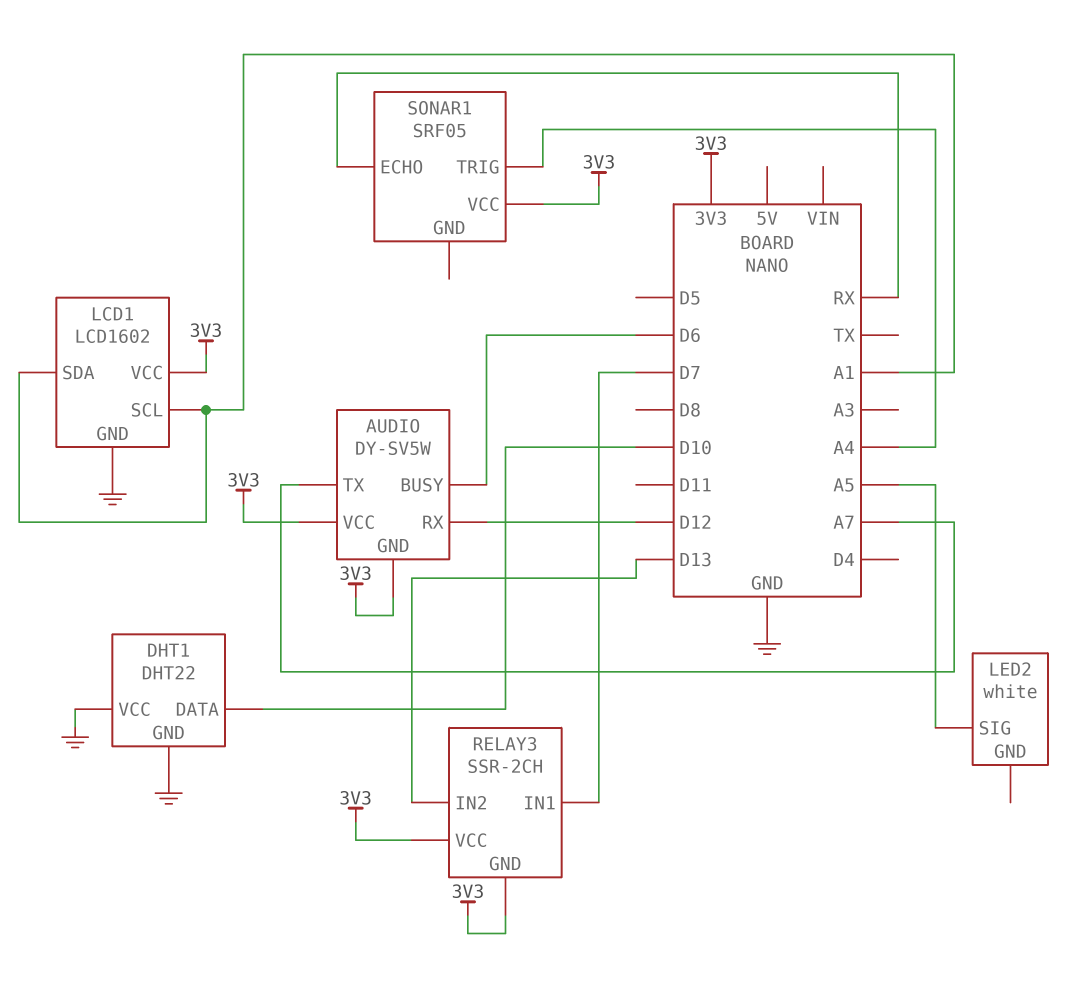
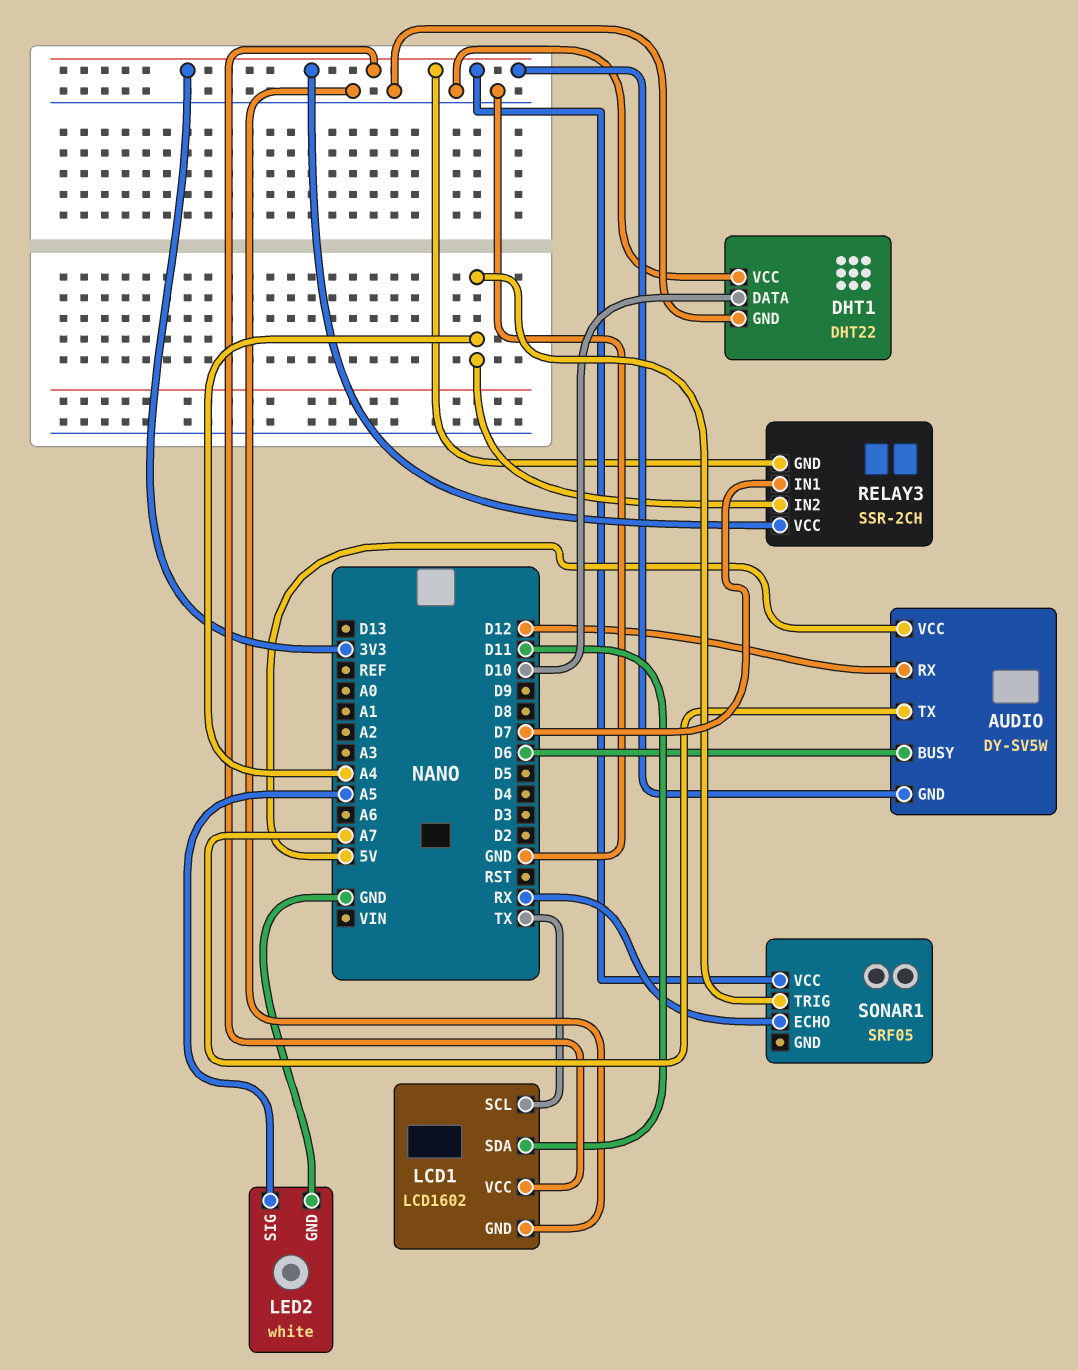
AUDIO pin VCC: 3V3 -> 5V
LCD1 pin SCL: A1 -> TX
LCD1 pin SDA: A1 -> D11
LED2 pin GND: none -> GND
RELAY3 pin IN2: D13 -> A4

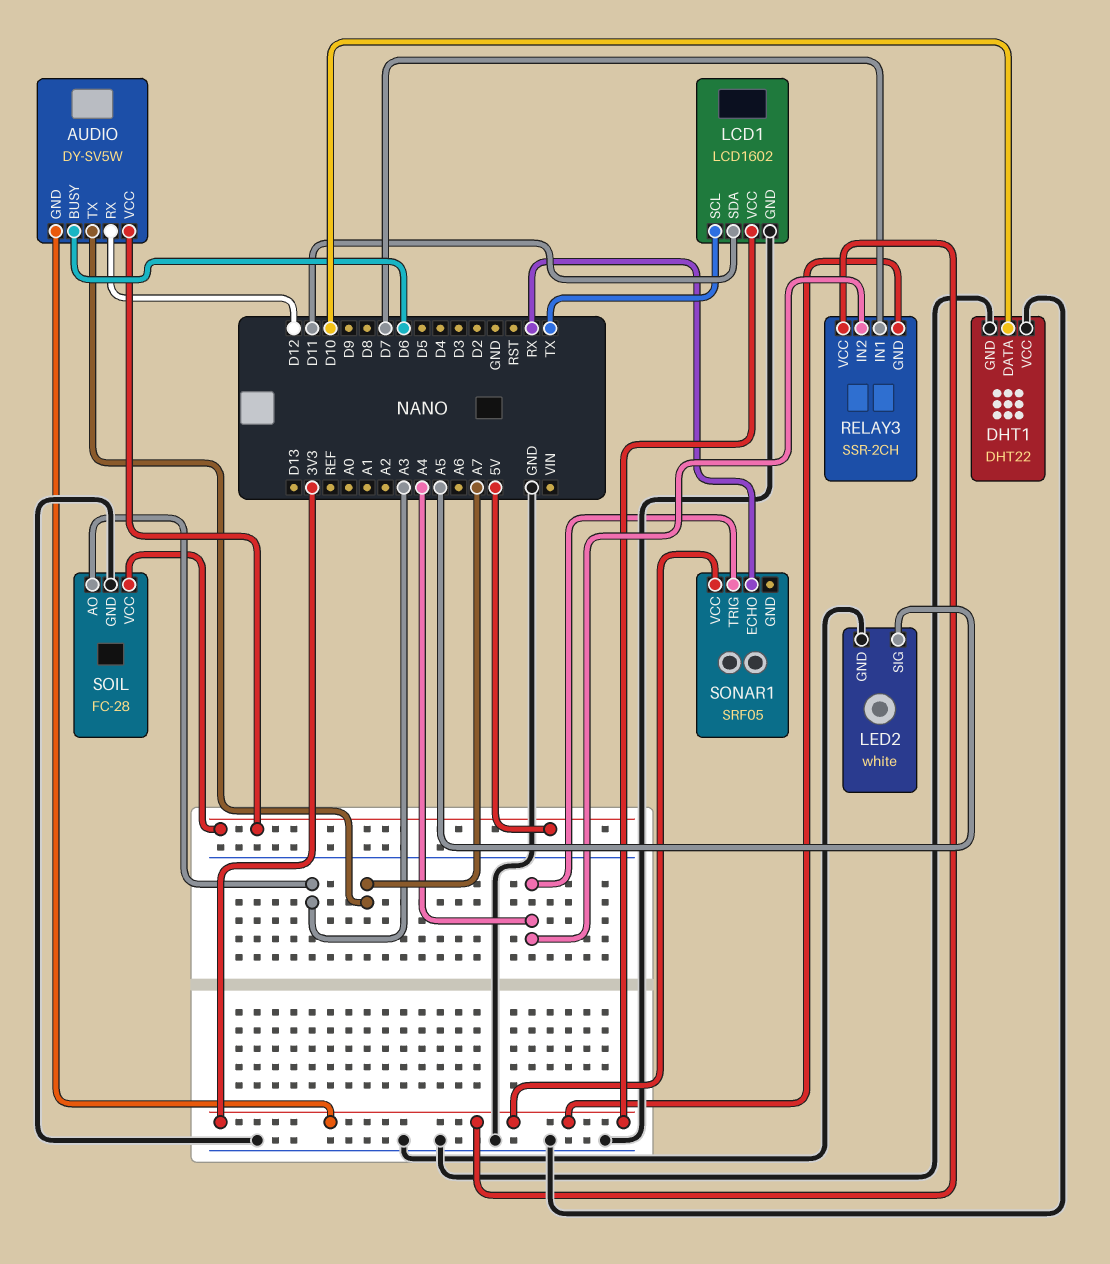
SOIL: none -> FC-28
SOIL pin AO: none -> A3
SOIL pin GND: none -> GND
SOIL pin VCC: none -> 5V

